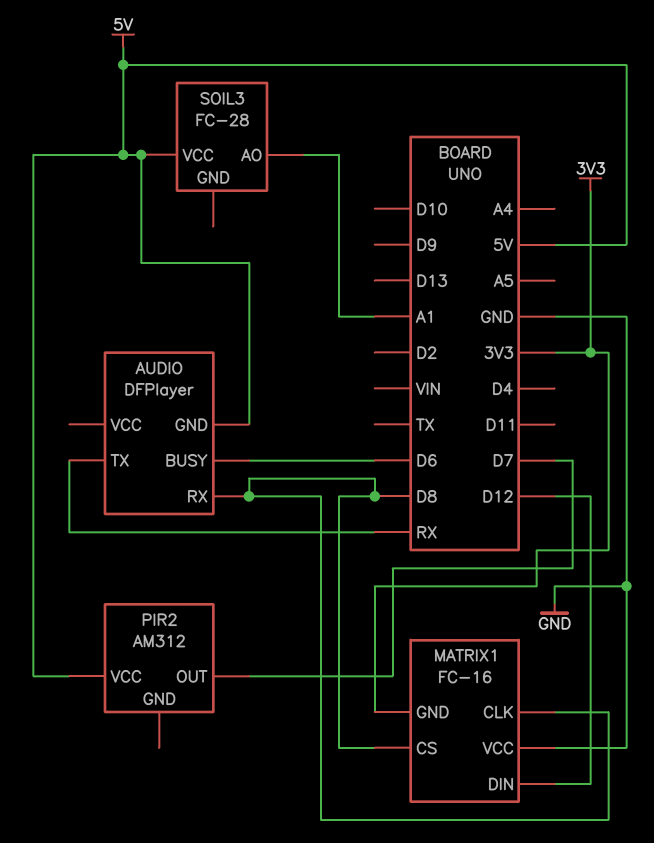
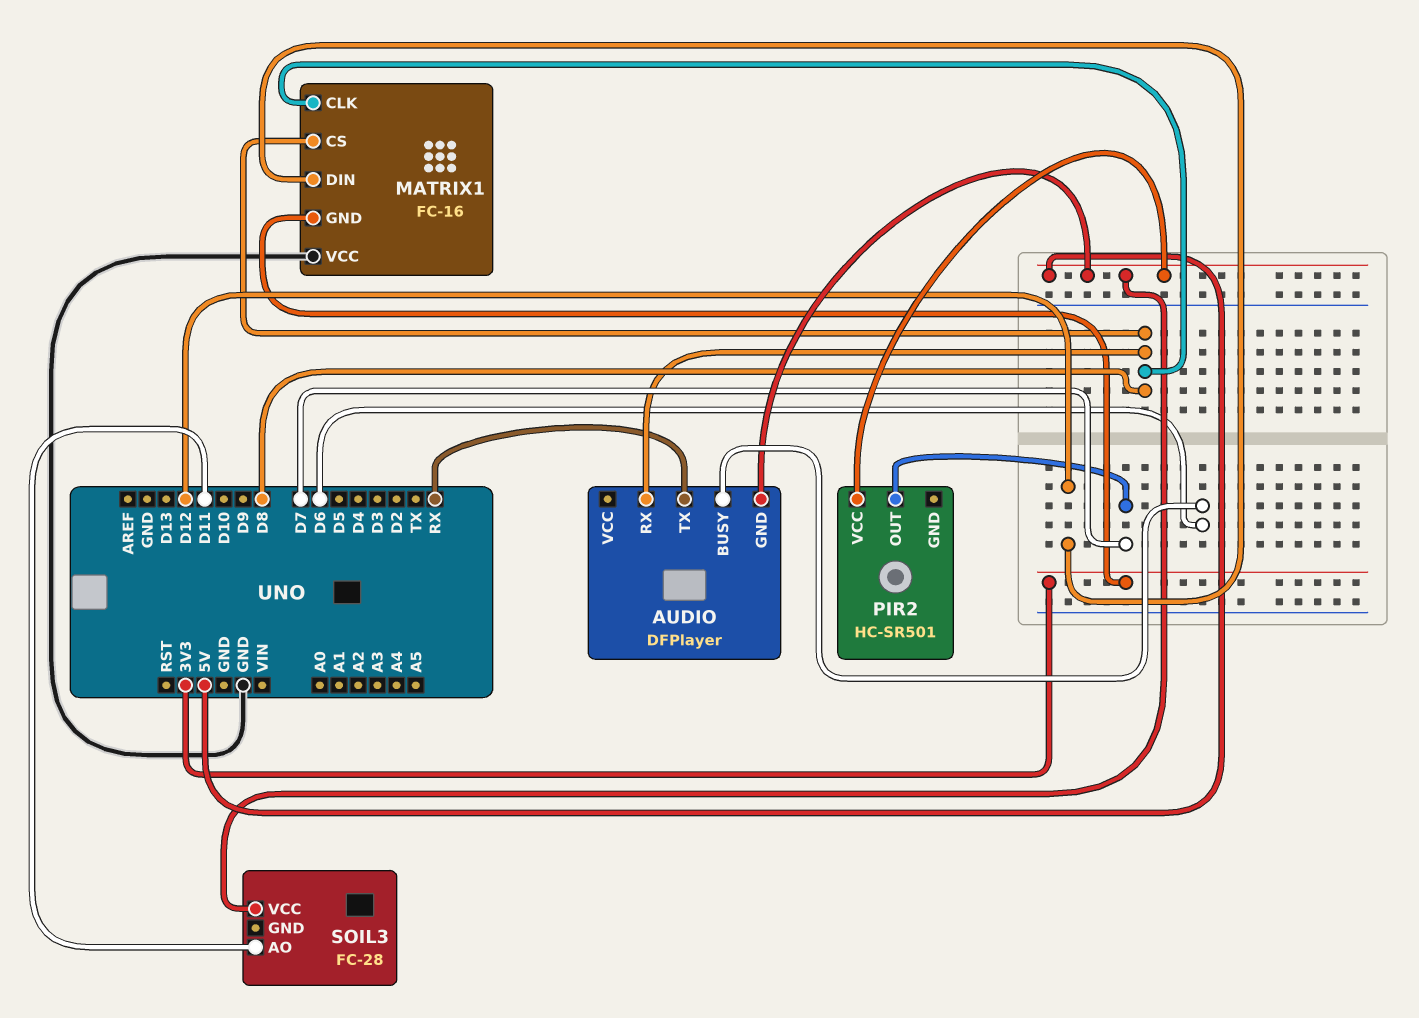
PIR2: AM312 -> HC-SR501
SOIL3 pin AO: A1 -> D11

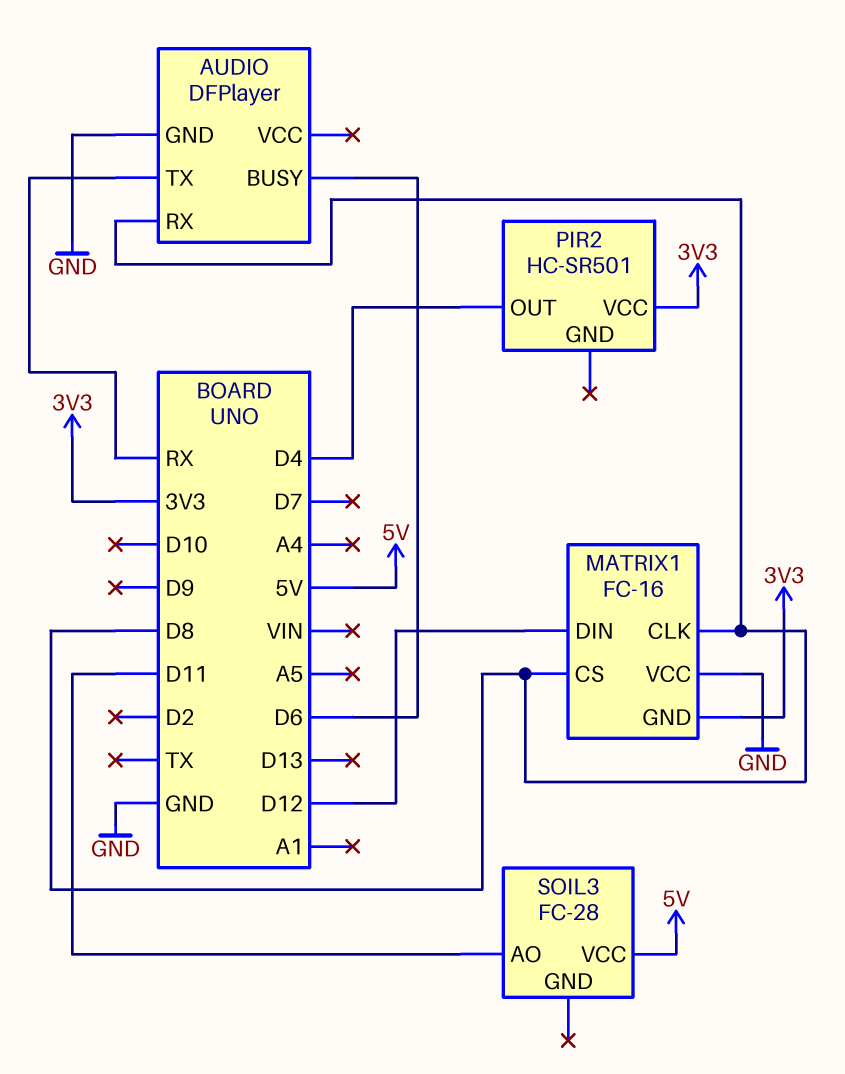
AUDIO pin GND: 5V -> GND
PIR2 pin OUT: D7 -> D4
PIR2 pin VCC: 5V -> 3V3

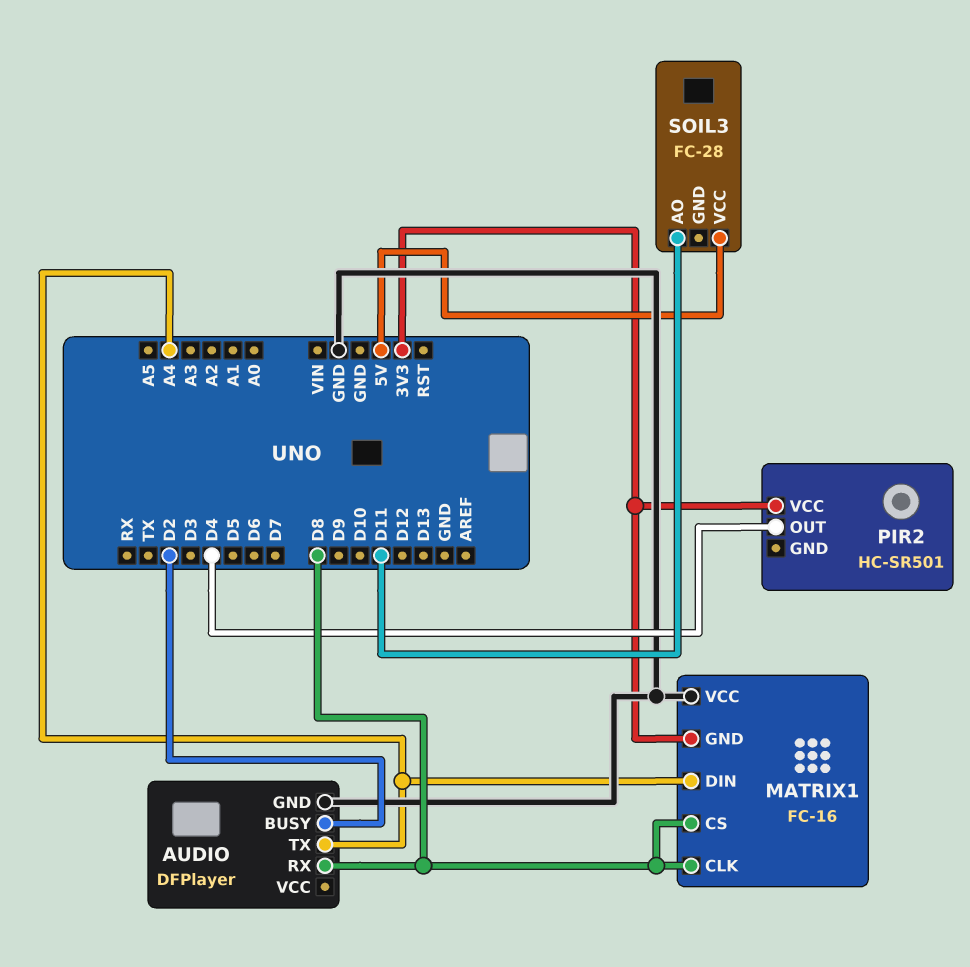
AUDIO pin BUSY: D6 -> D2
AUDIO pin TX: RX -> A4
MATRIX1 pin DIN: D12 -> A4

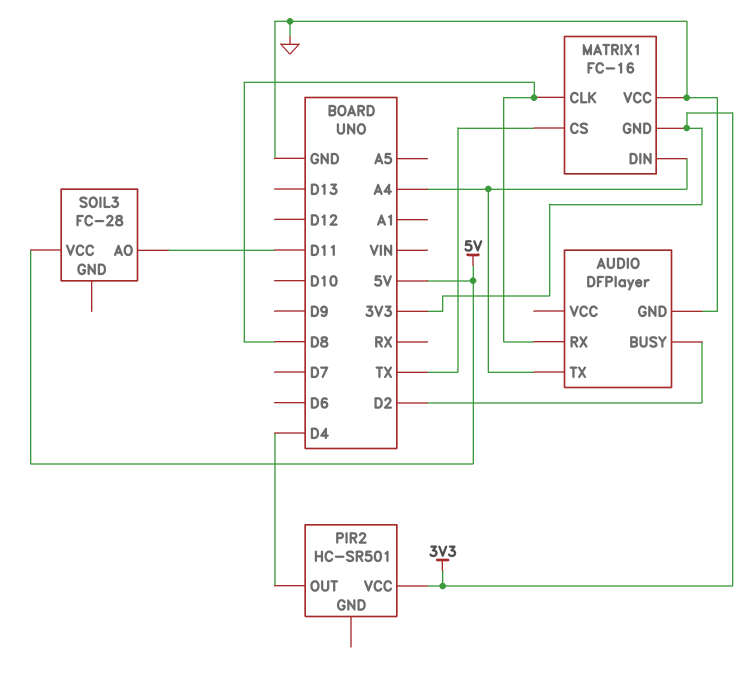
MATRIX1 pin CS: D8 -> TX

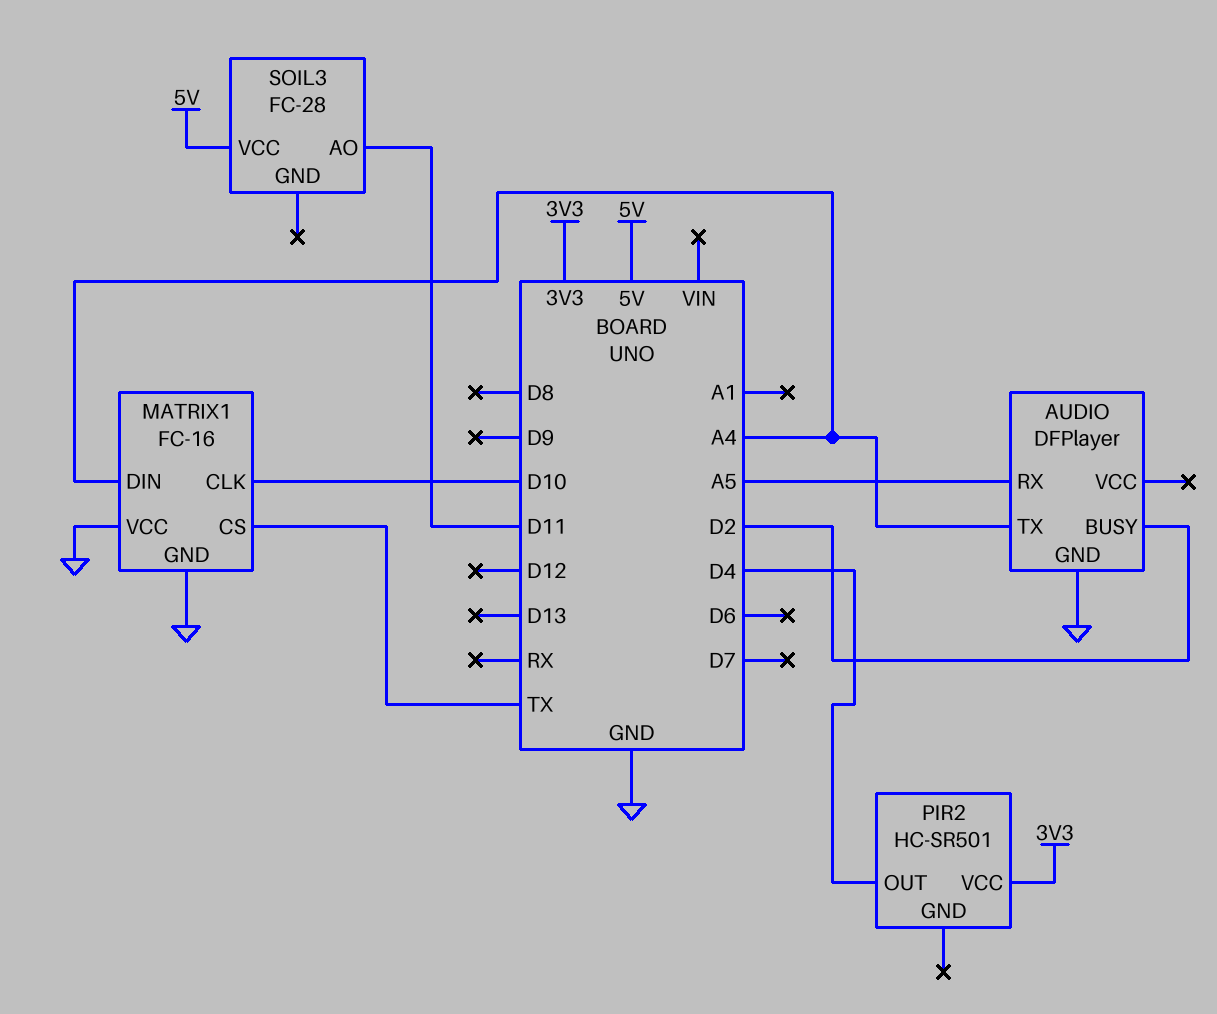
AUDIO pin RX: D8 -> A5
MATRIX1 pin CLK: D8 -> D10
MATRIX1 pin GND: 3V3 -> GND

